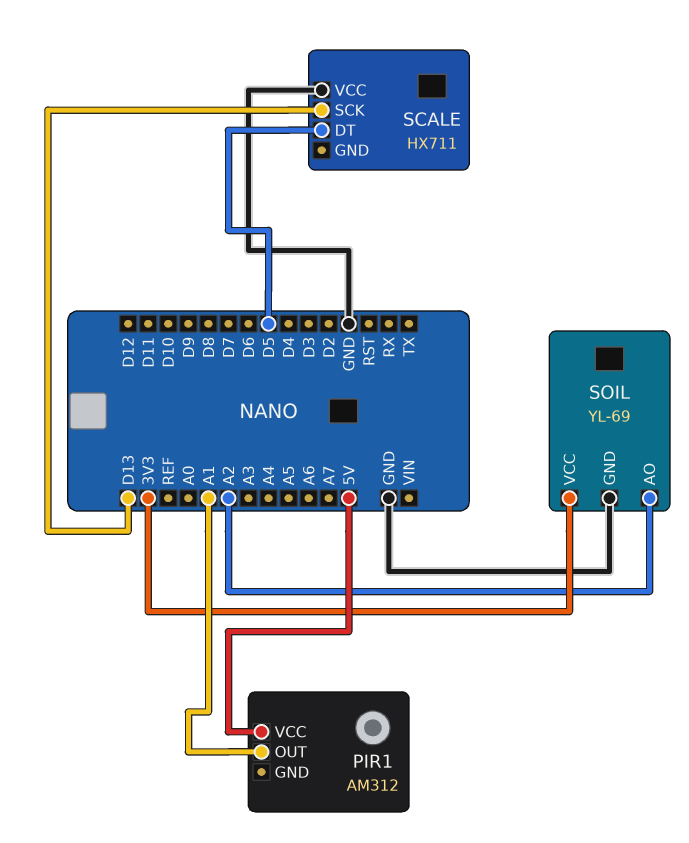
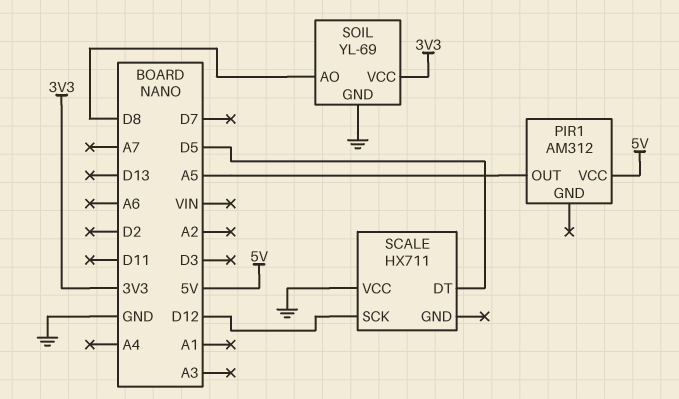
PIR1 pin OUT: A1 -> A5
SCALE pin SCK: D13 -> D12
SOIL pin AO: A2 -> D8

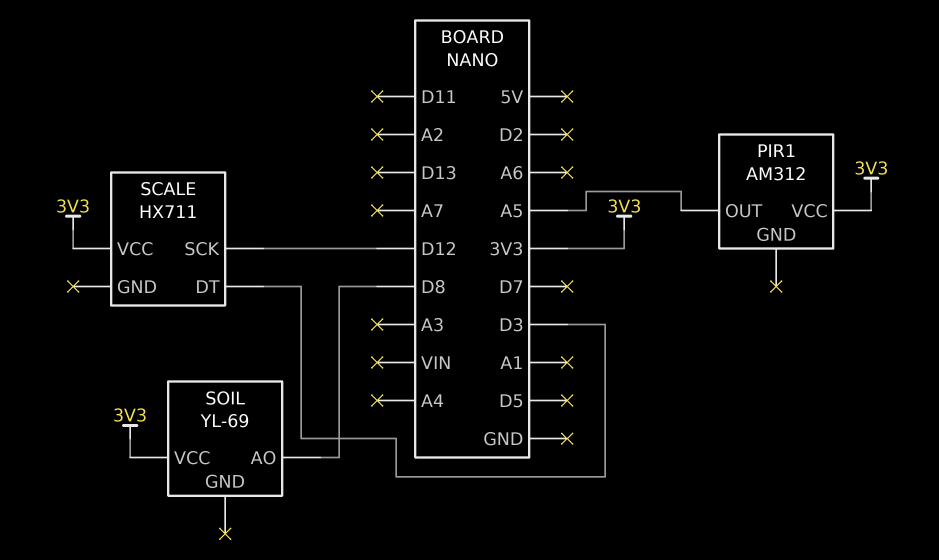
PIR1 pin VCC: 5V -> 3V3
SCALE pin DT: D5 -> D3
SCALE pin VCC: GND -> 3V3
SOIL pin GND: GND -> none

